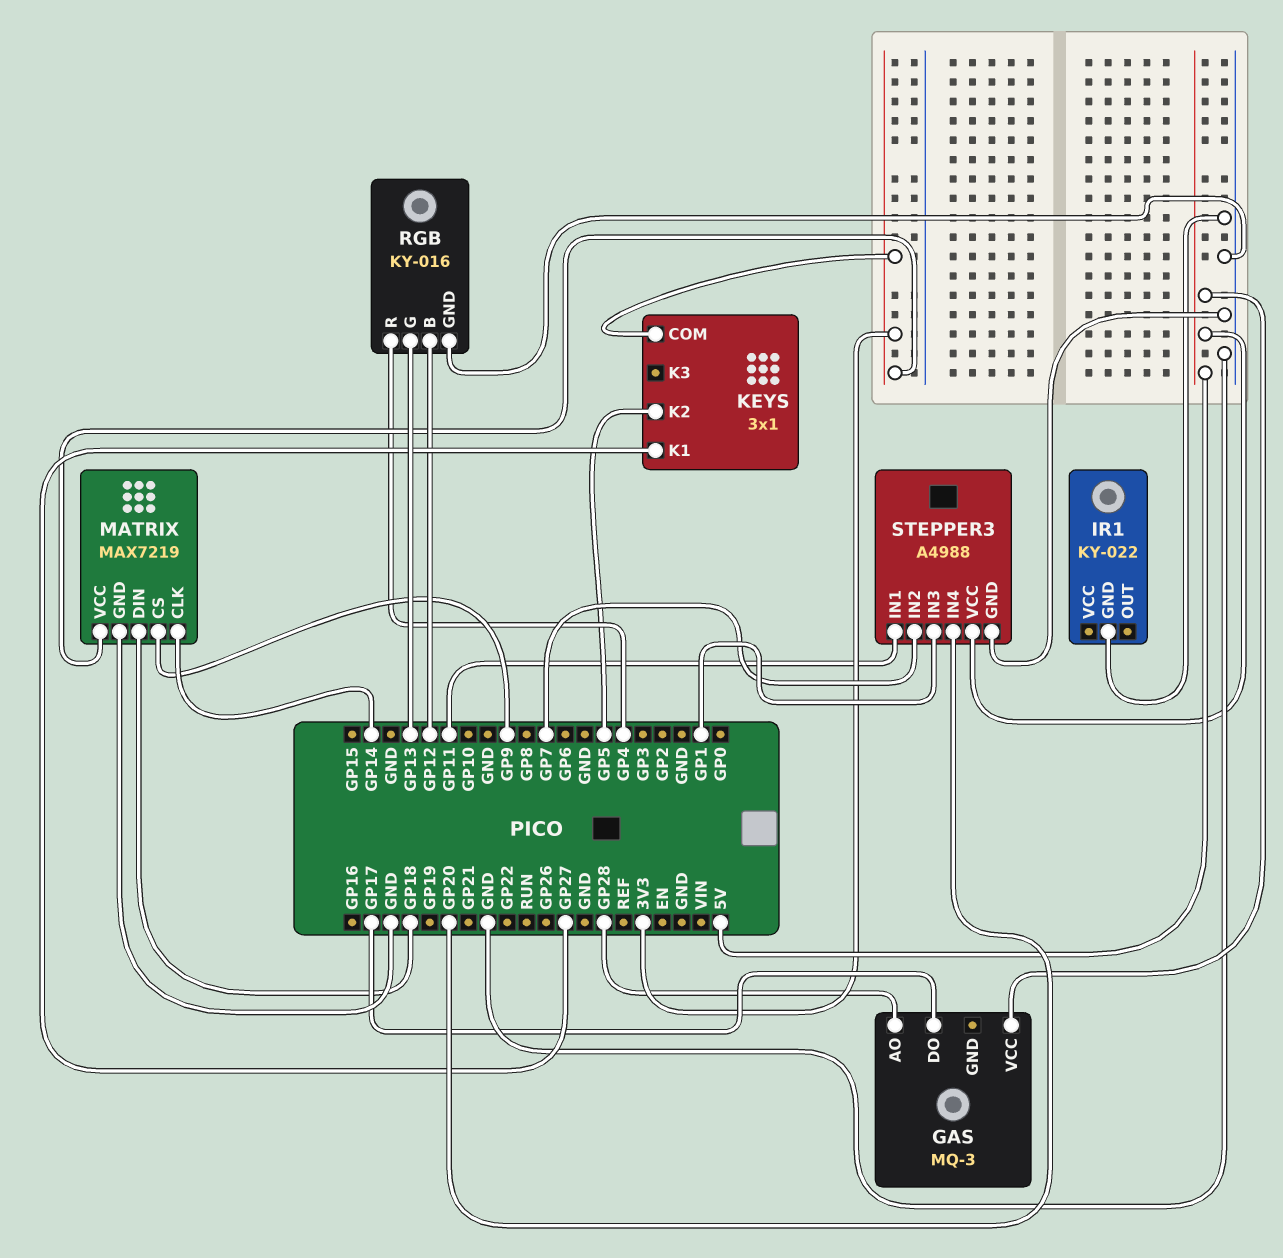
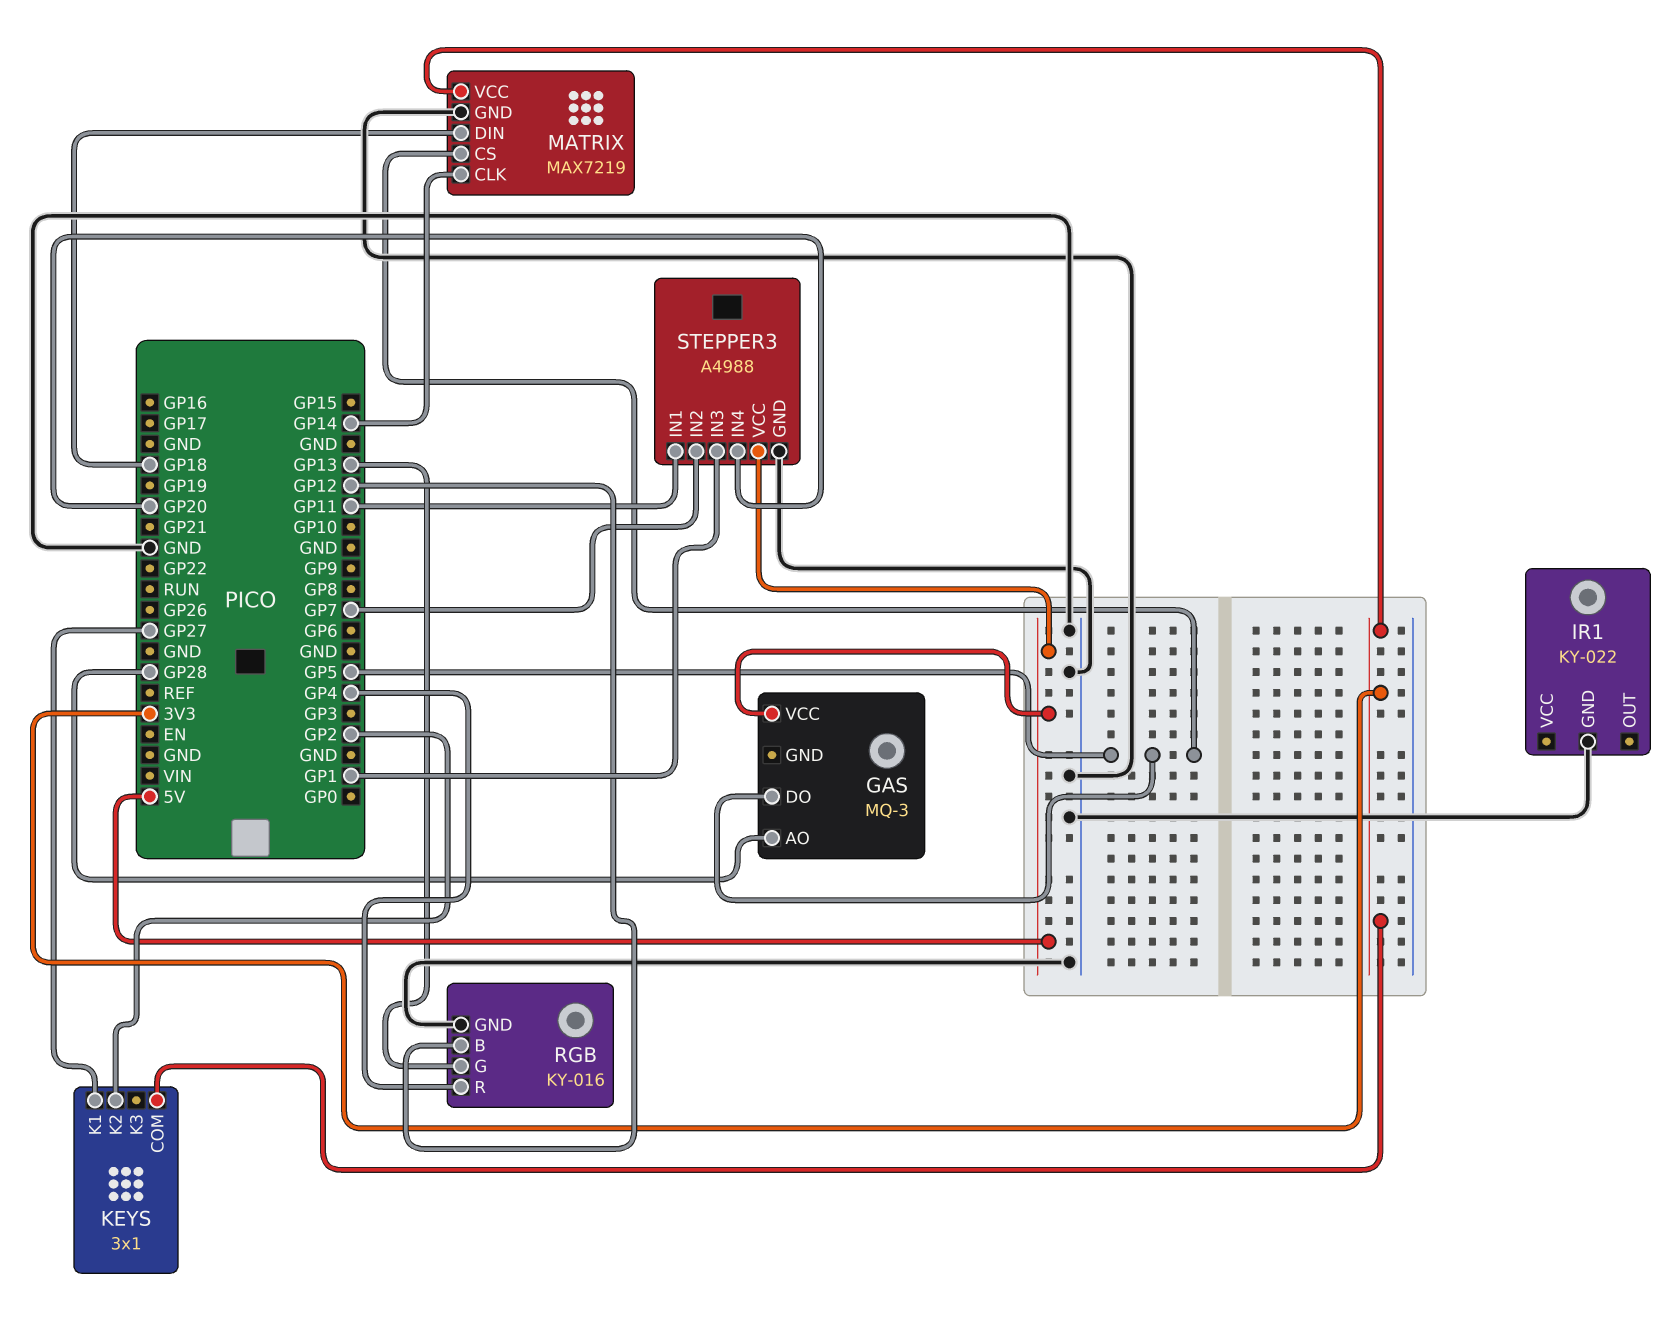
GAS pin DO: GP17 -> GP5
KEYS pin K2: GP5 -> GP2
MATRIX pin CS: GP9 -> GP5

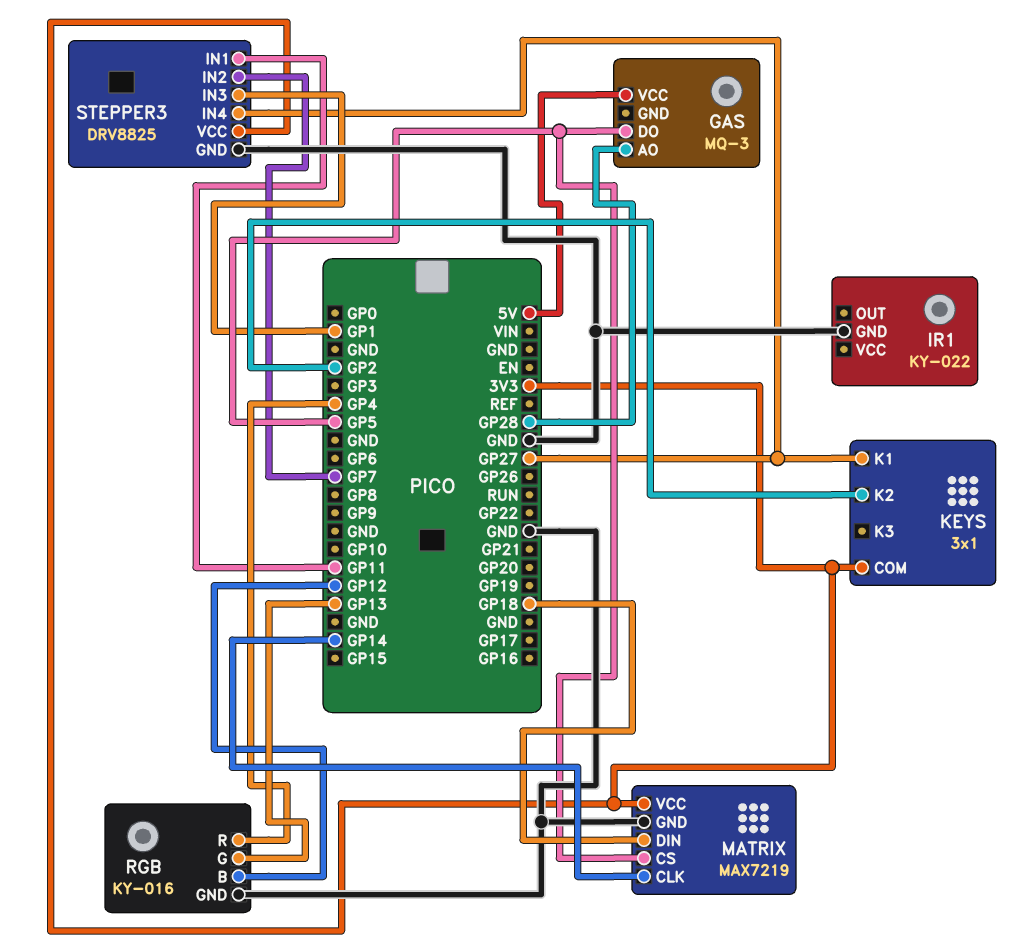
STEPPER3: A4988 -> DRV8825
STEPPER3 pin IN4: GP20 -> GP27
STEPPER3 pin VCC: 5V -> 3V3

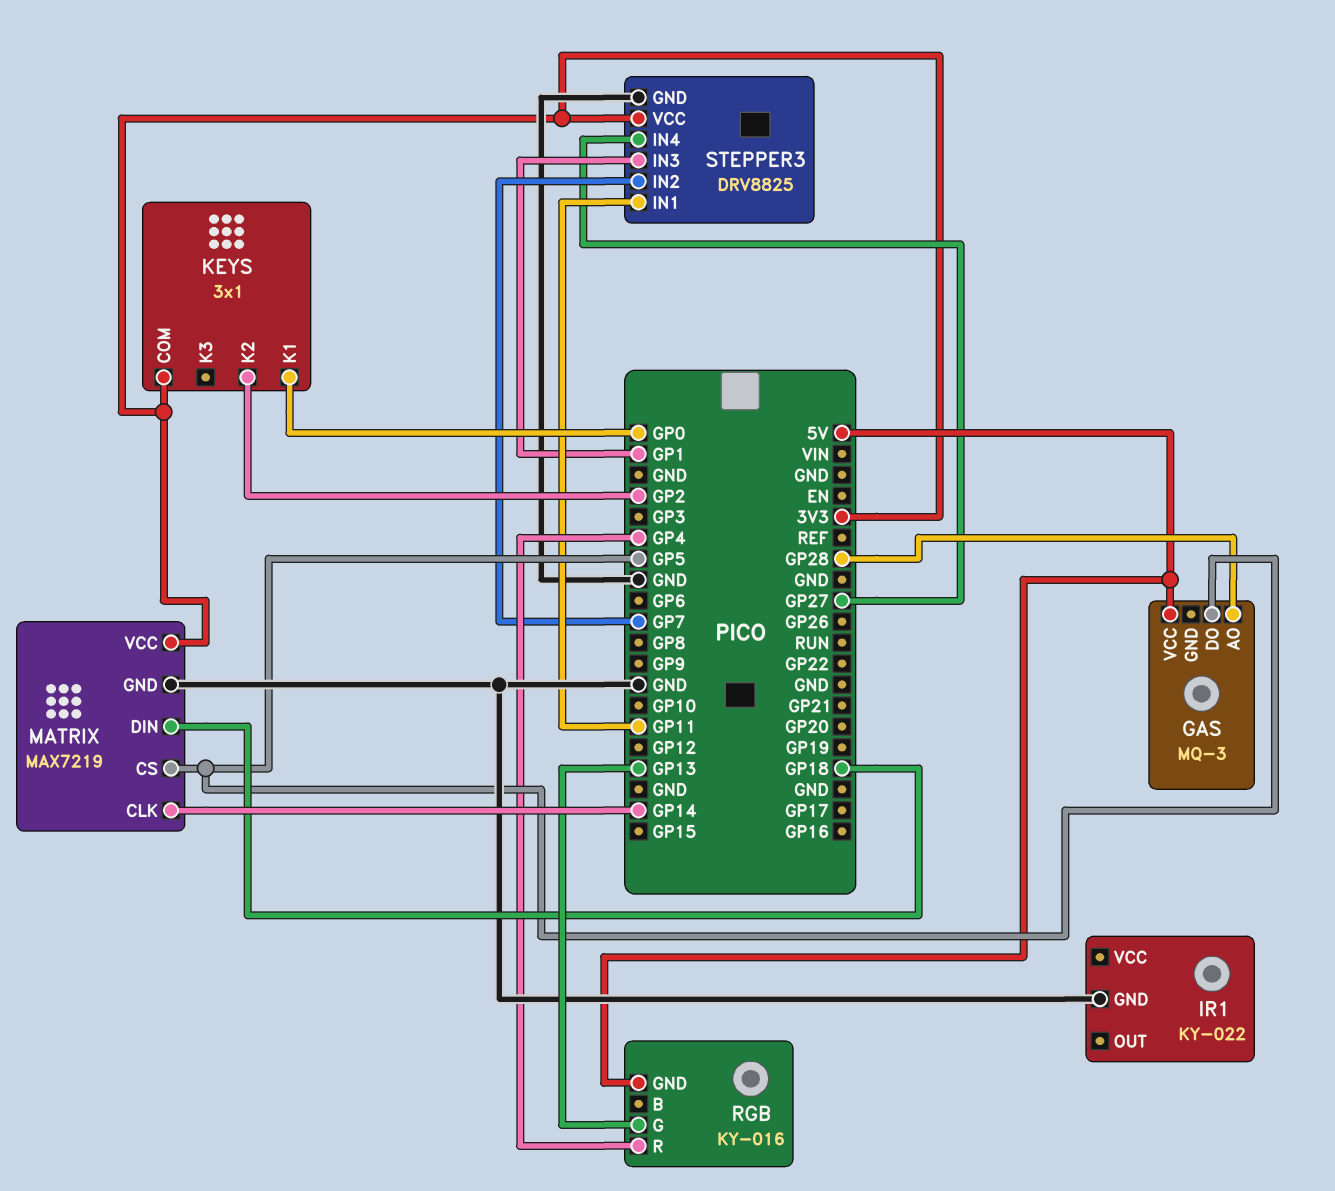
KEYS pin K1: GP27 -> GP0
RGB pin B: GP12 -> none
RGB pin GND: GND -> 5V

